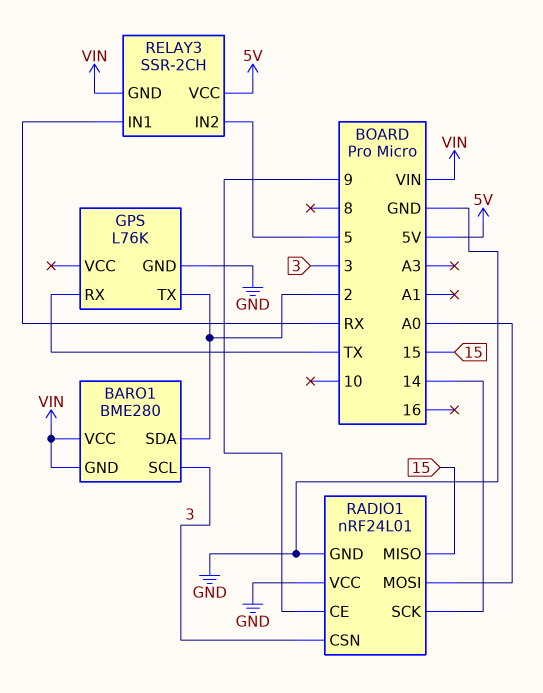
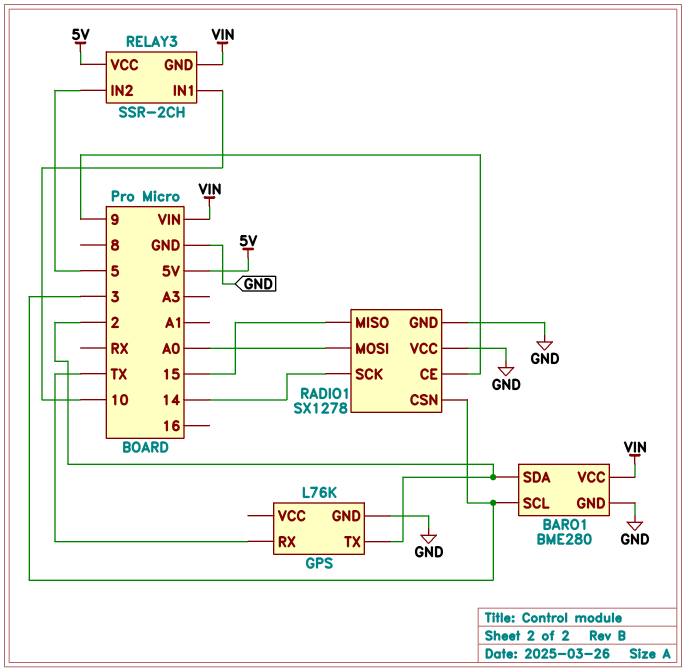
BARO1 pin GND: VIN -> GND
RADIO1: nRF24L01 -> SX1278
RELAY3 pin IN1: RX -> 10

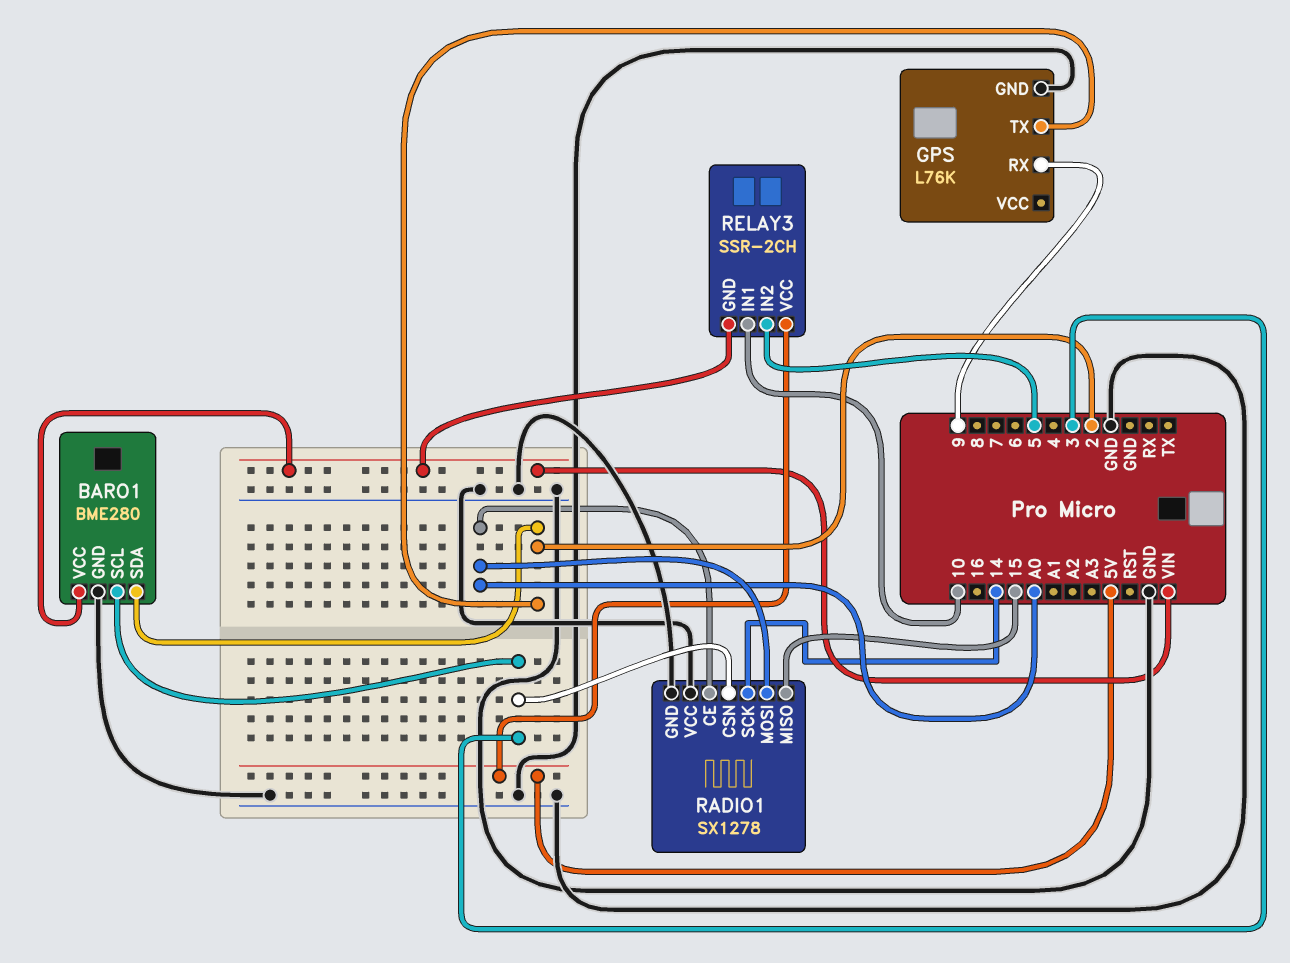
GPS pin RX: TX -> 9
RADIO1 pin CE: 9 -> A0

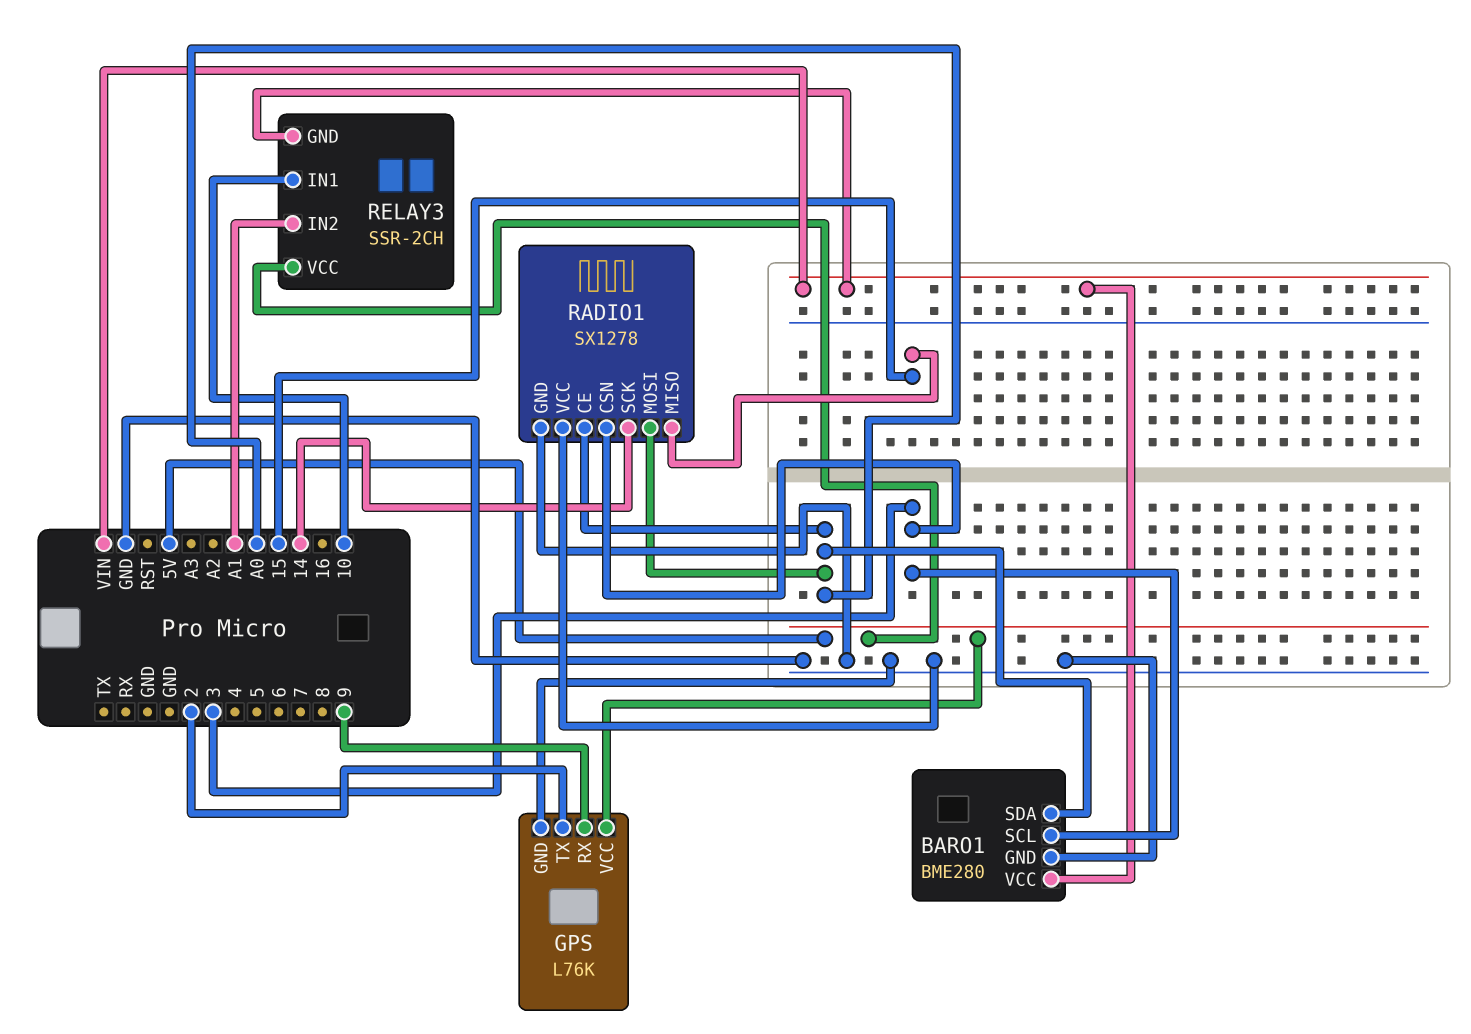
BARO1 pin SDA: 2 -> A0
GPS pin VCC: none -> 5V
RELAY3 pin IN2: 5 -> A1

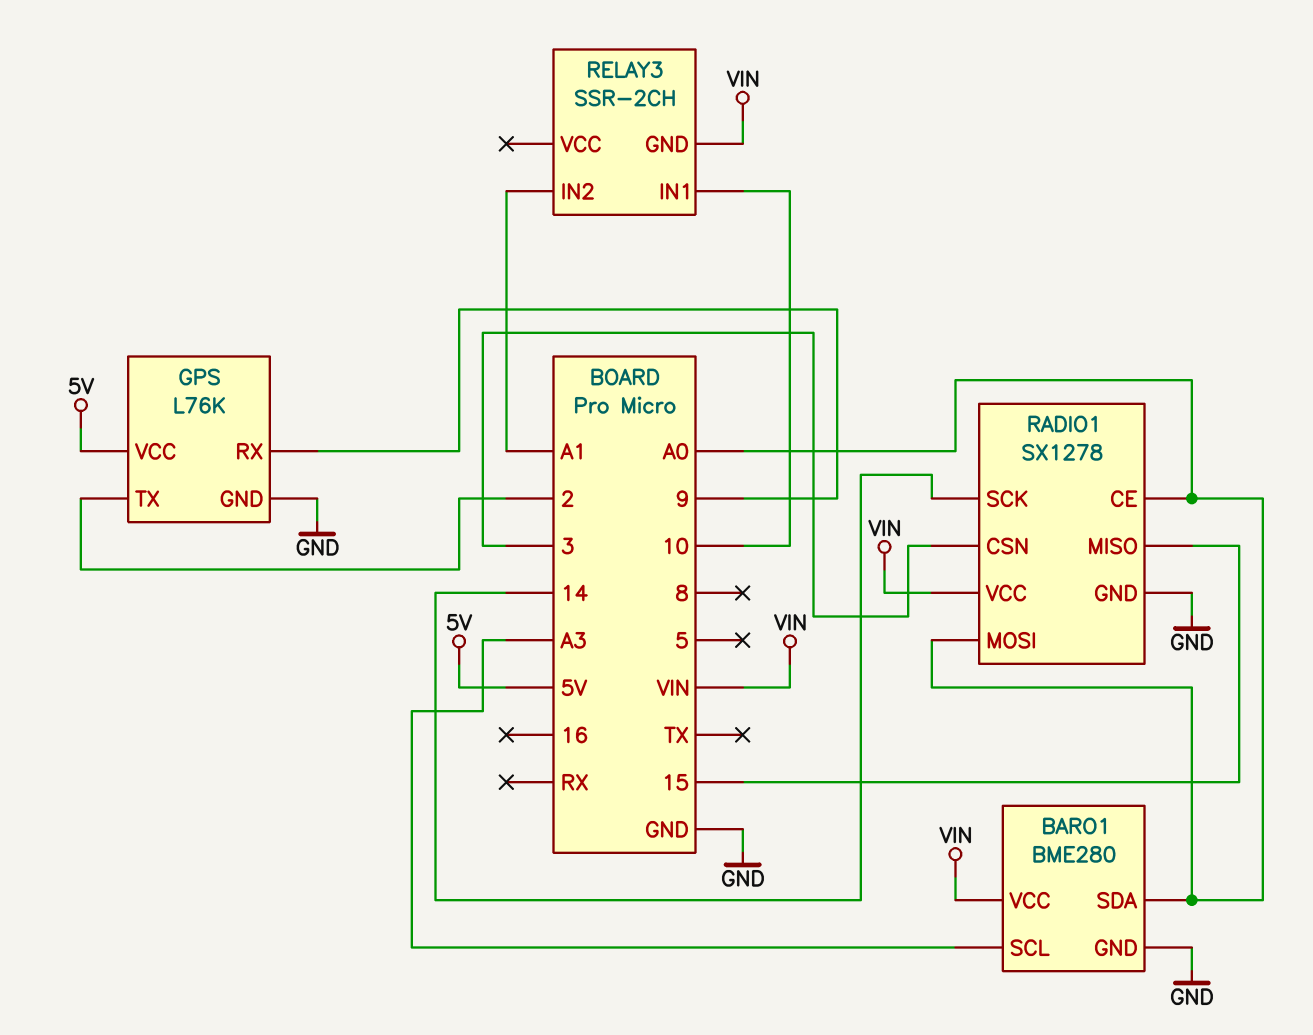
BARO1 pin SCL: 3 -> A3
RADIO1 pin VCC: GND -> VIN
RELAY3 pin VCC: 5V -> none

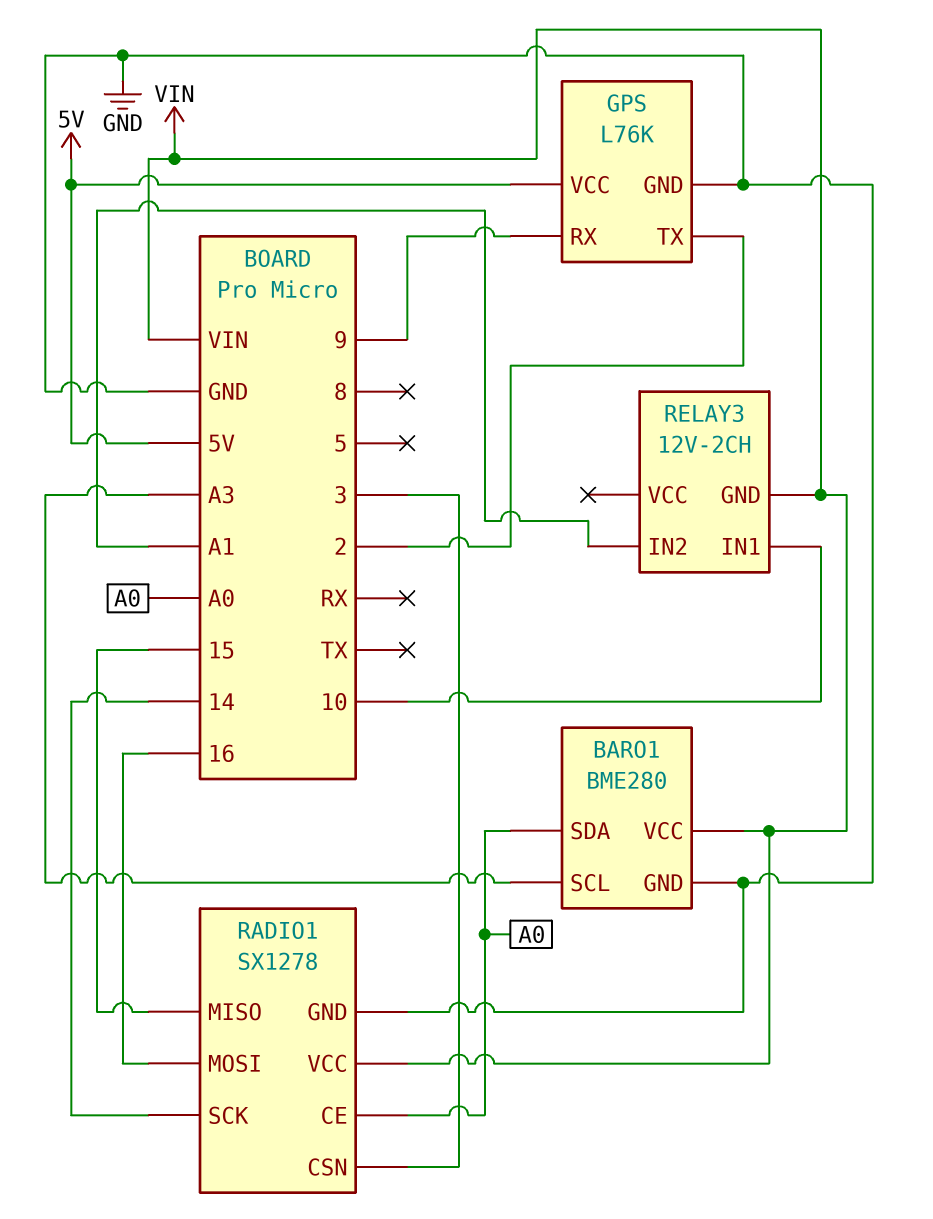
RADIO1 pin MOSI: A0 -> 16
RELAY3: SSR-2CH -> 12V-2CH

